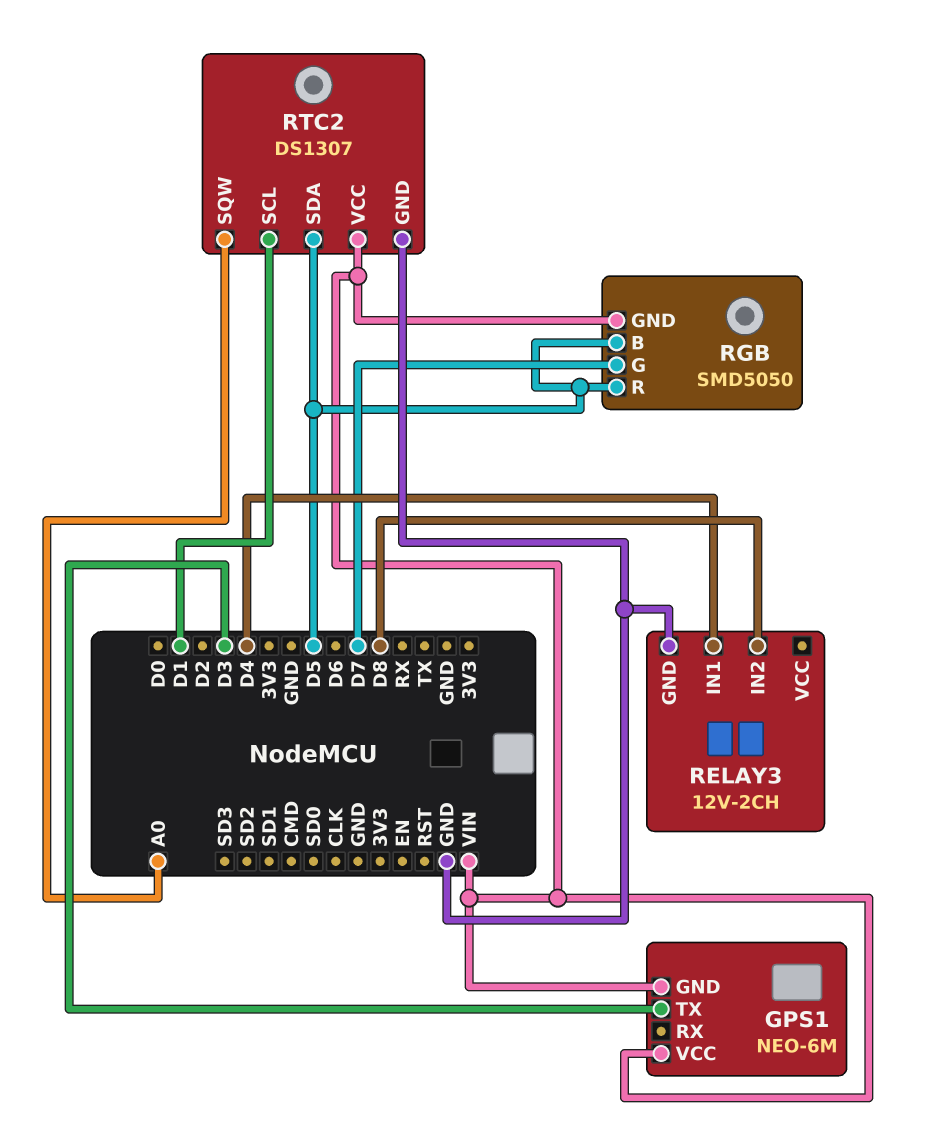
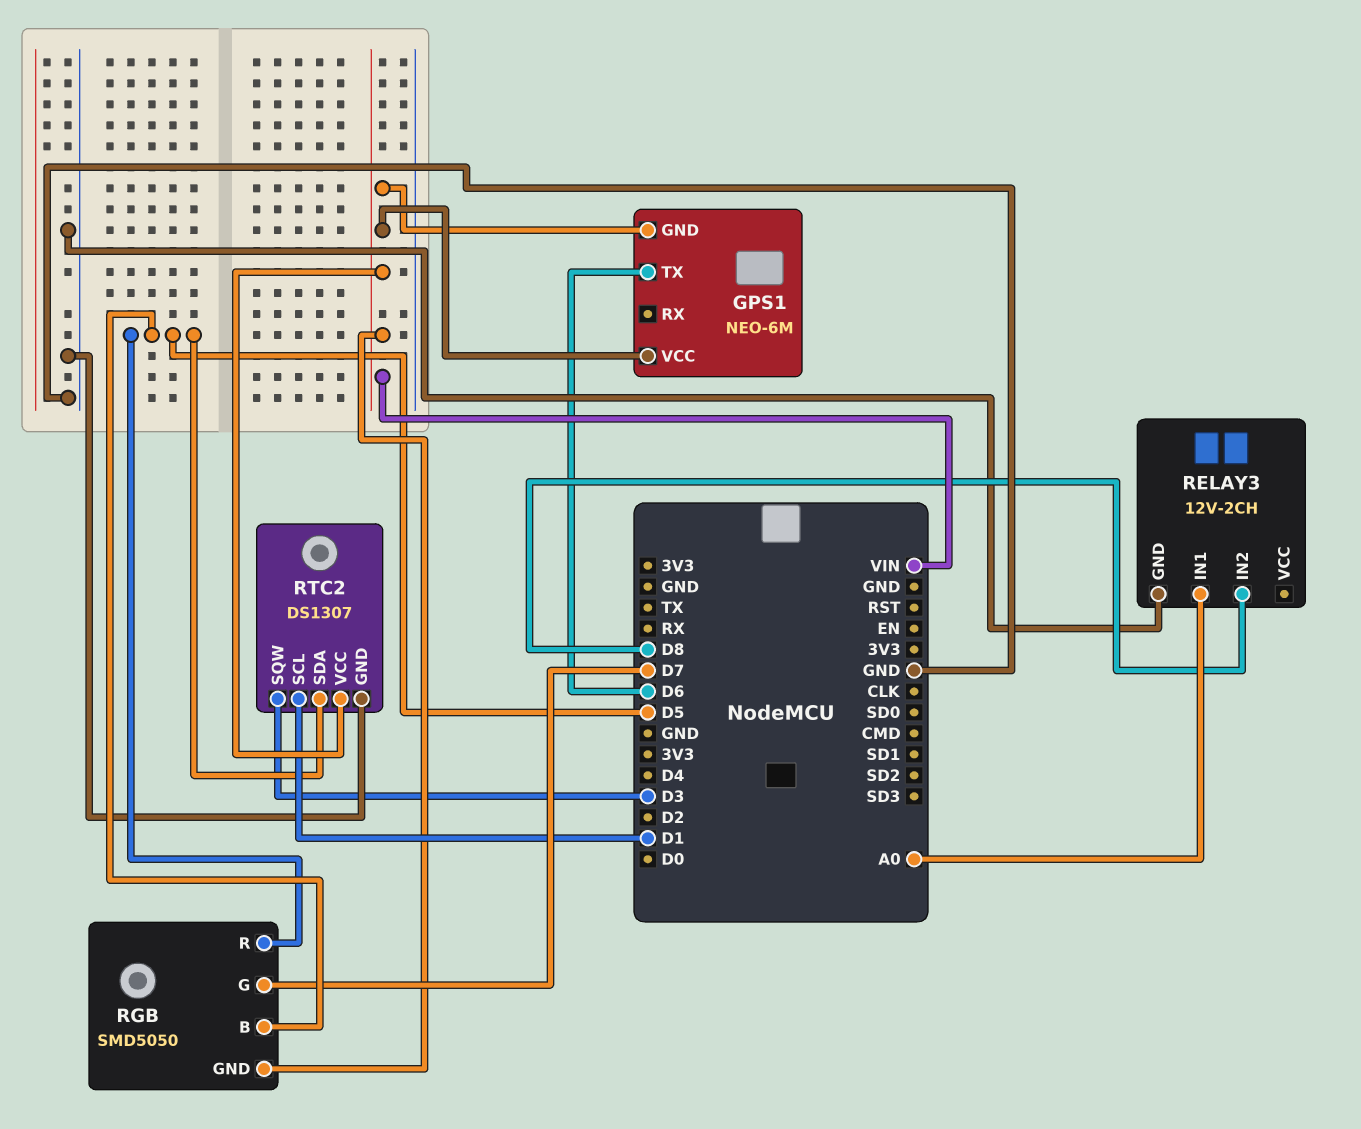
GPS1 pin TX: D3 -> D6
RELAY3 pin IN1: D4 -> A0
RTC2 pin SQW: A0 -> D3

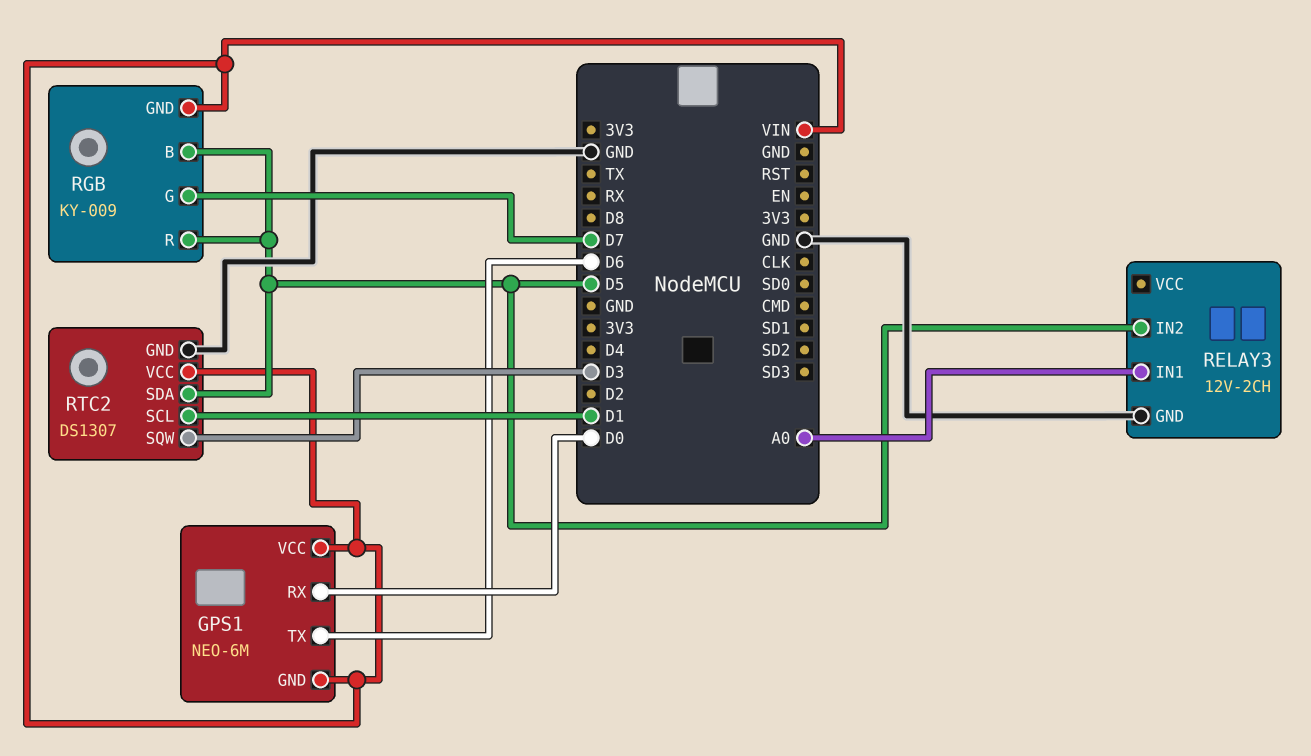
GPS1 pin RX: none -> D0
RELAY3 pin IN2: D8 -> D5
RGB: SMD5050 -> KY-009

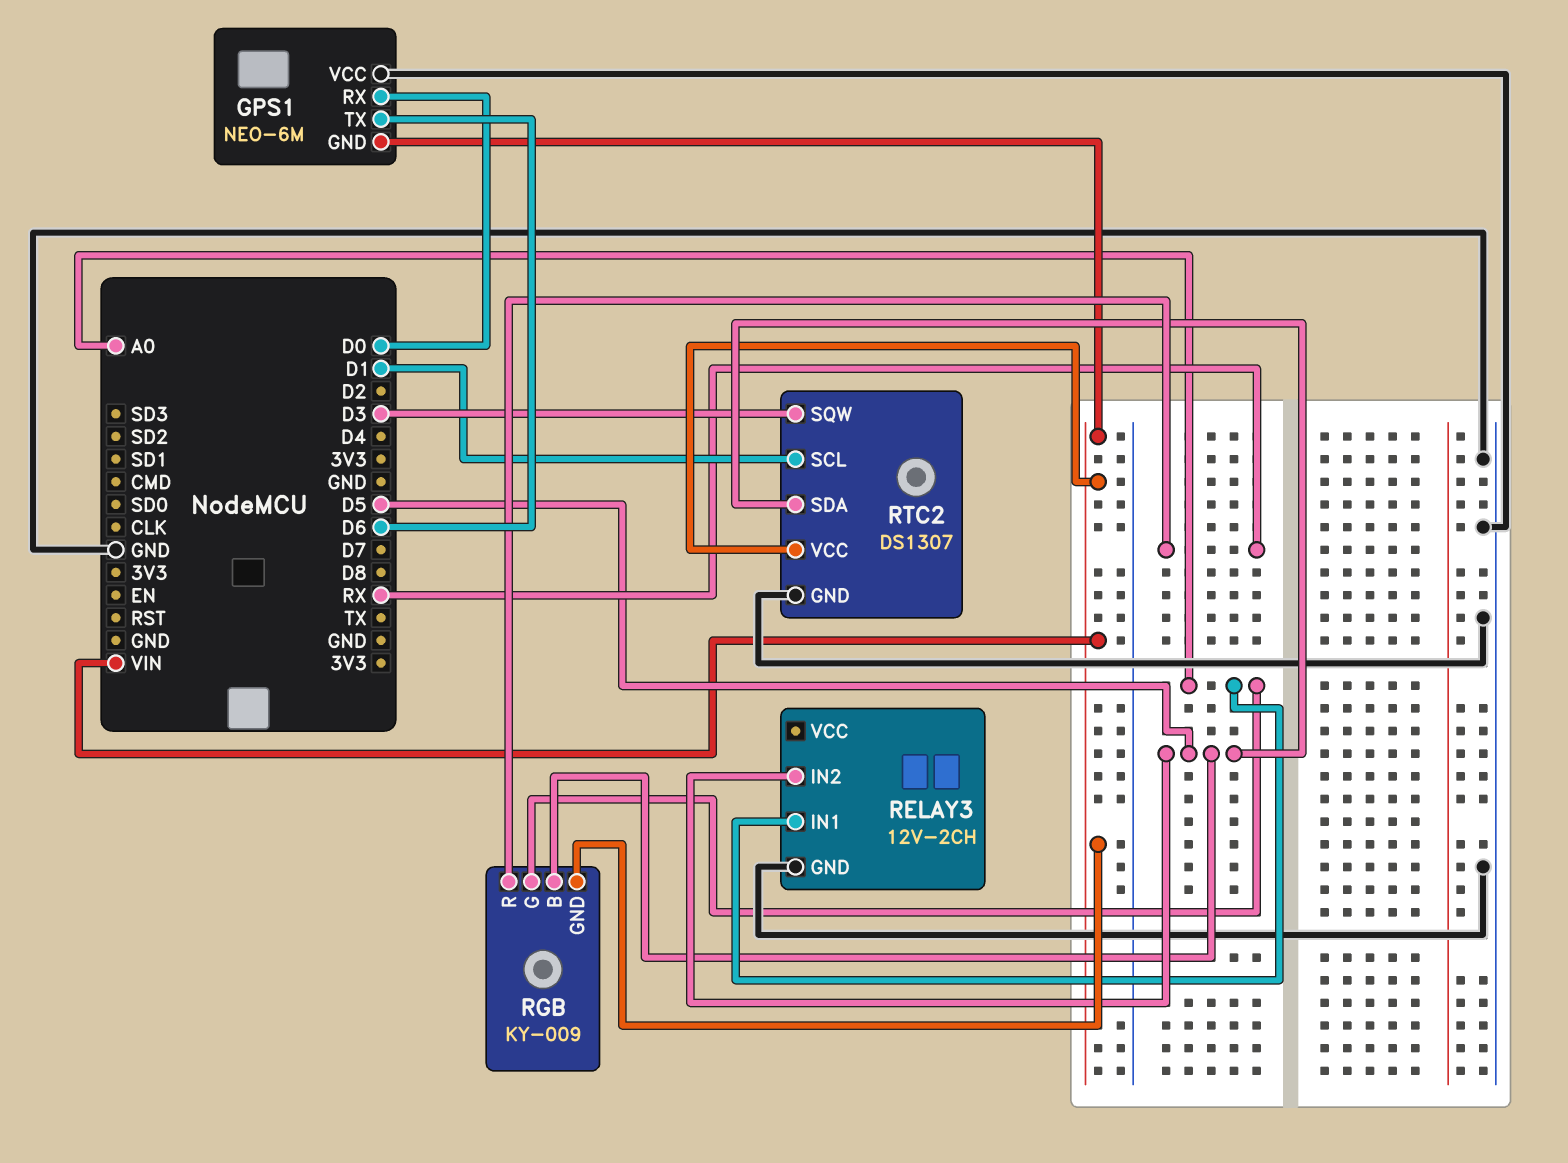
GPS1 pin VCC: VIN -> GND
RGB pin G: D7 -> A0
RGB pin R: D5 -> RX

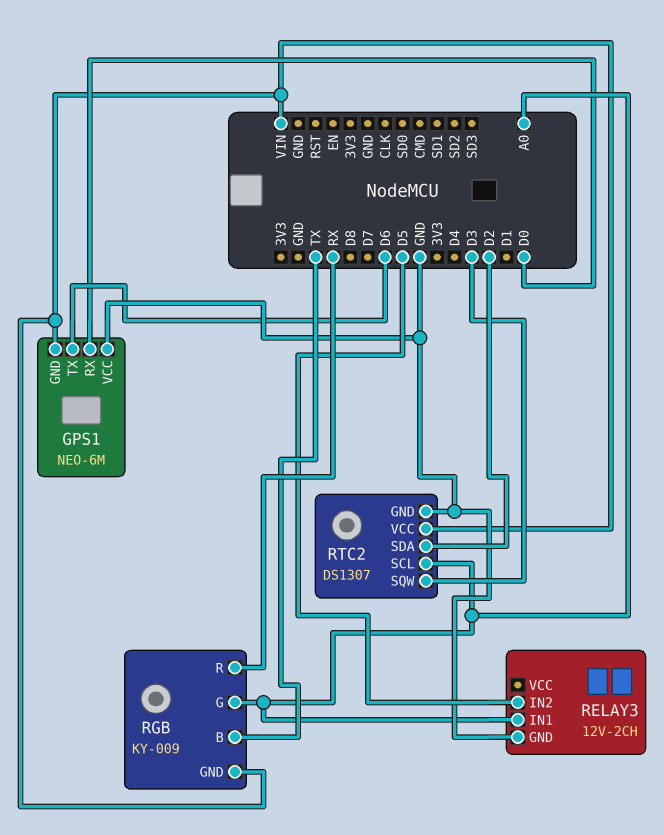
RGB pin B: D5 -> TX
RTC2 pin SCL: D1 -> A0
RTC2 pin SDA: D5 -> D2

